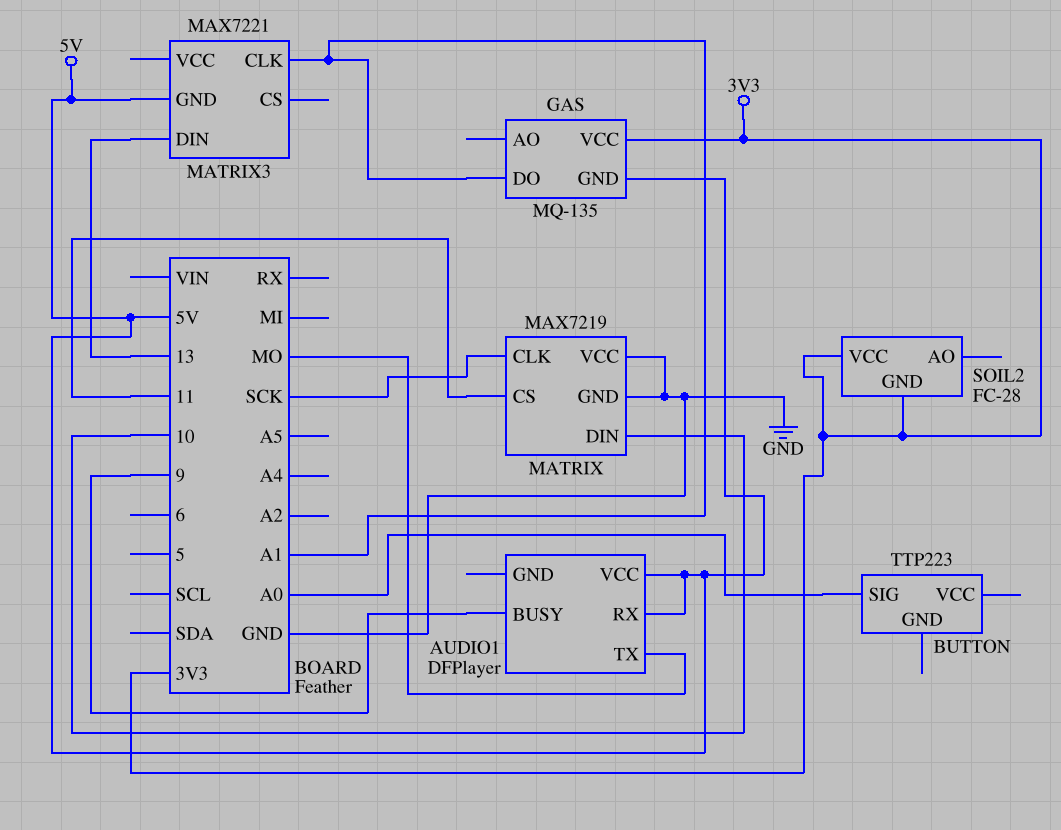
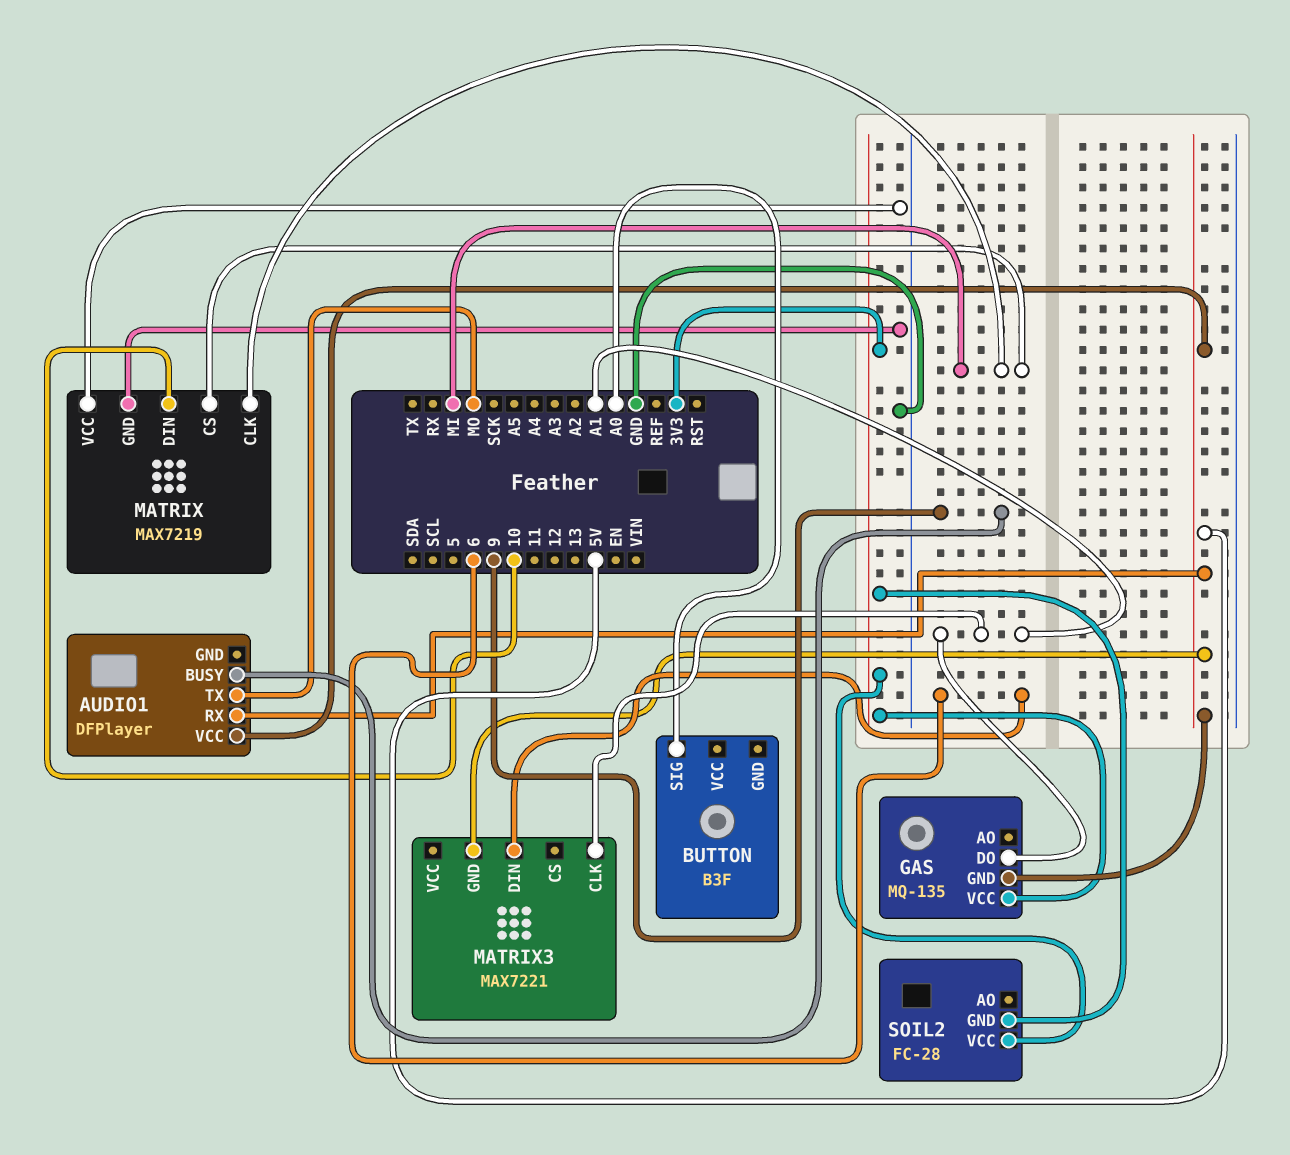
BUTTON: TTP223 -> B3F
MATRIX pin CLK: SCK -> MI
MATRIX pin CS: 11 -> MI
MATRIX3 pin DIN: 13 -> 6

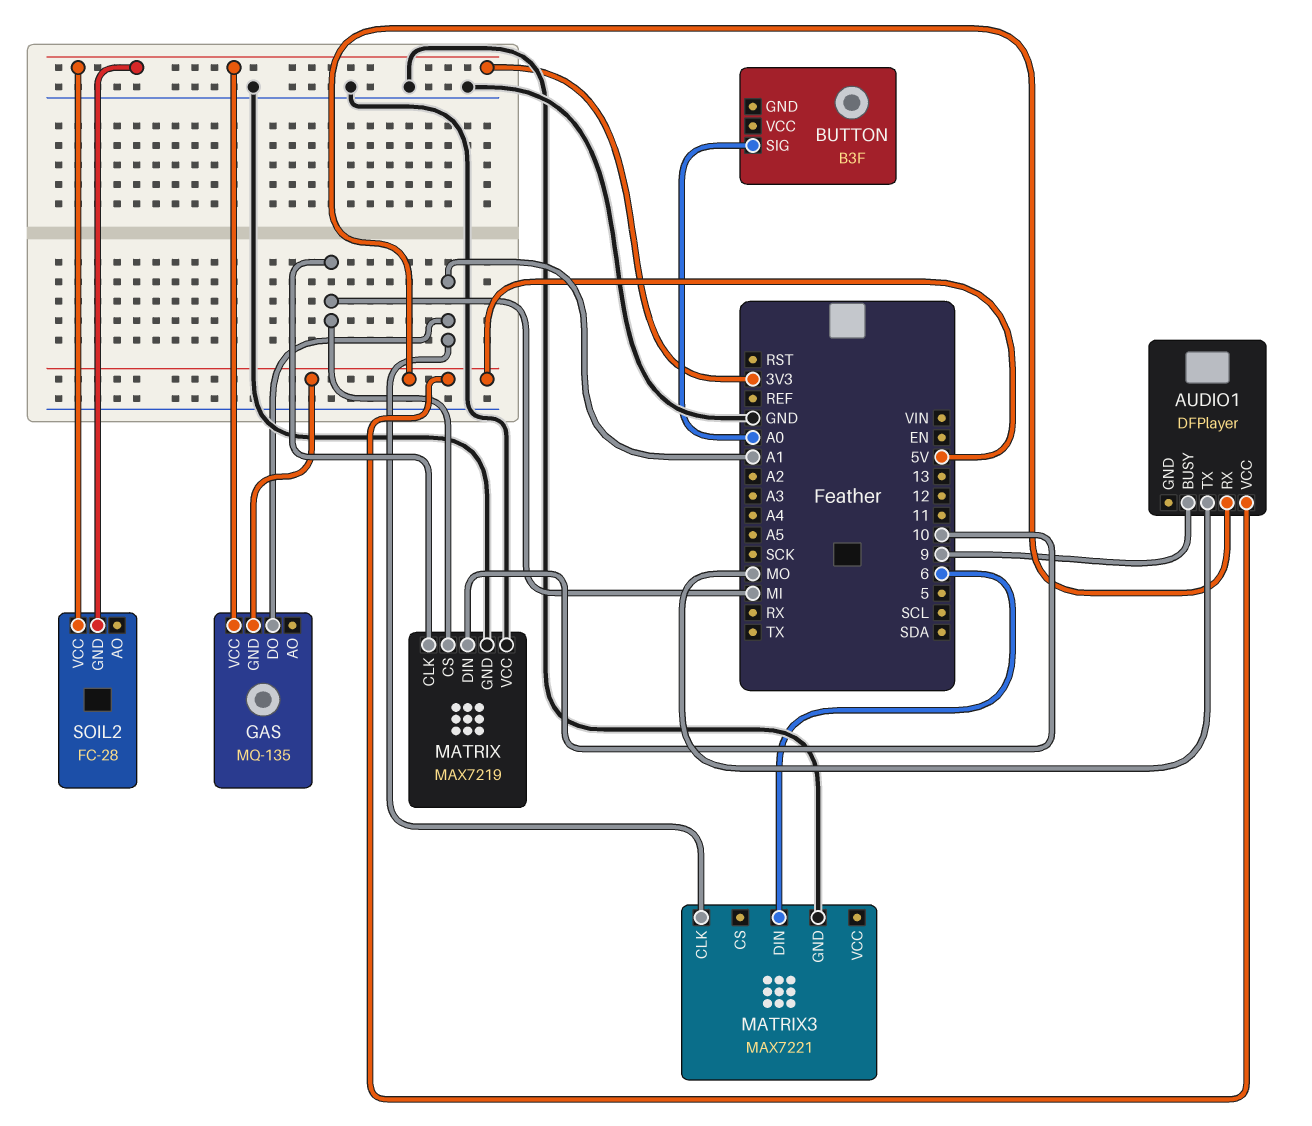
MATRIX3 pin GND: 5V -> GND

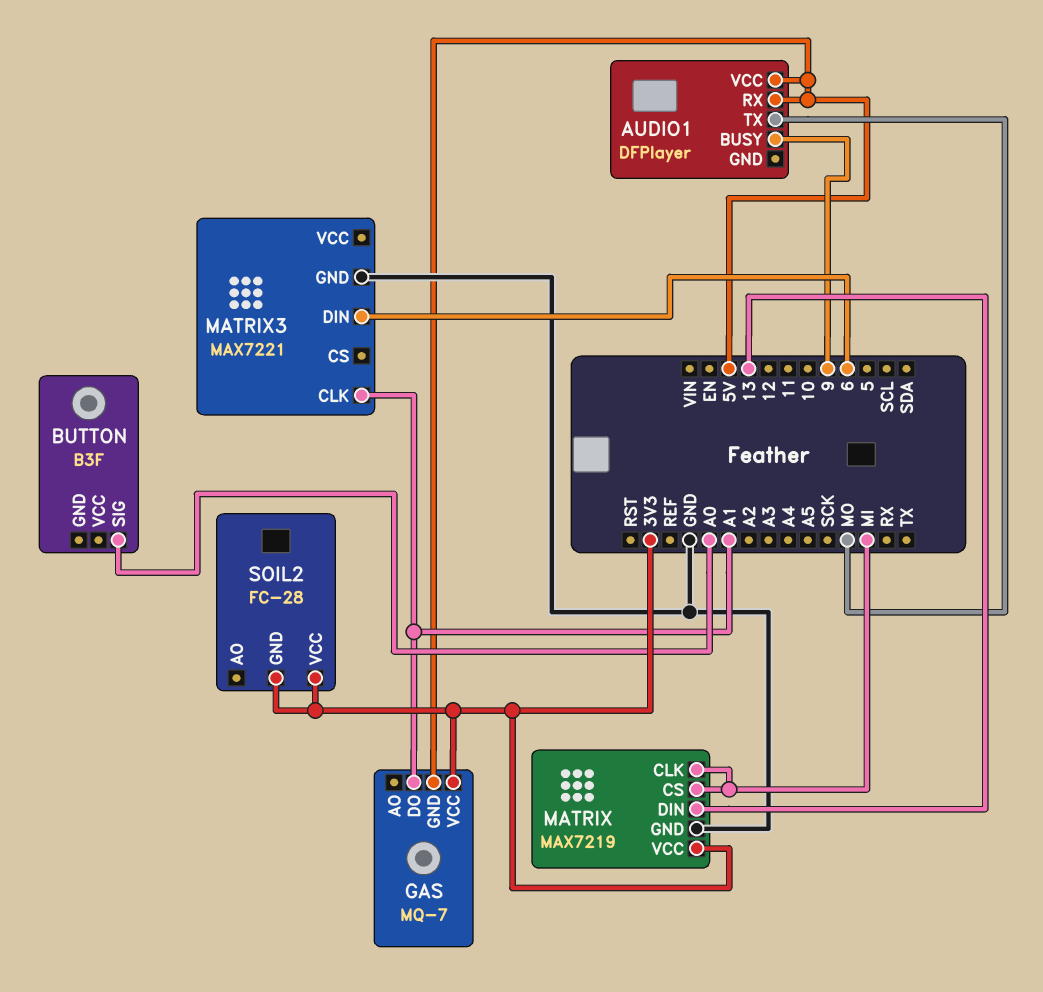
GAS: MQ-135 -> MQ-7
MATRIX pin DIN: 10 -> 13
MATRIX pin VCC: GND -> 3V3

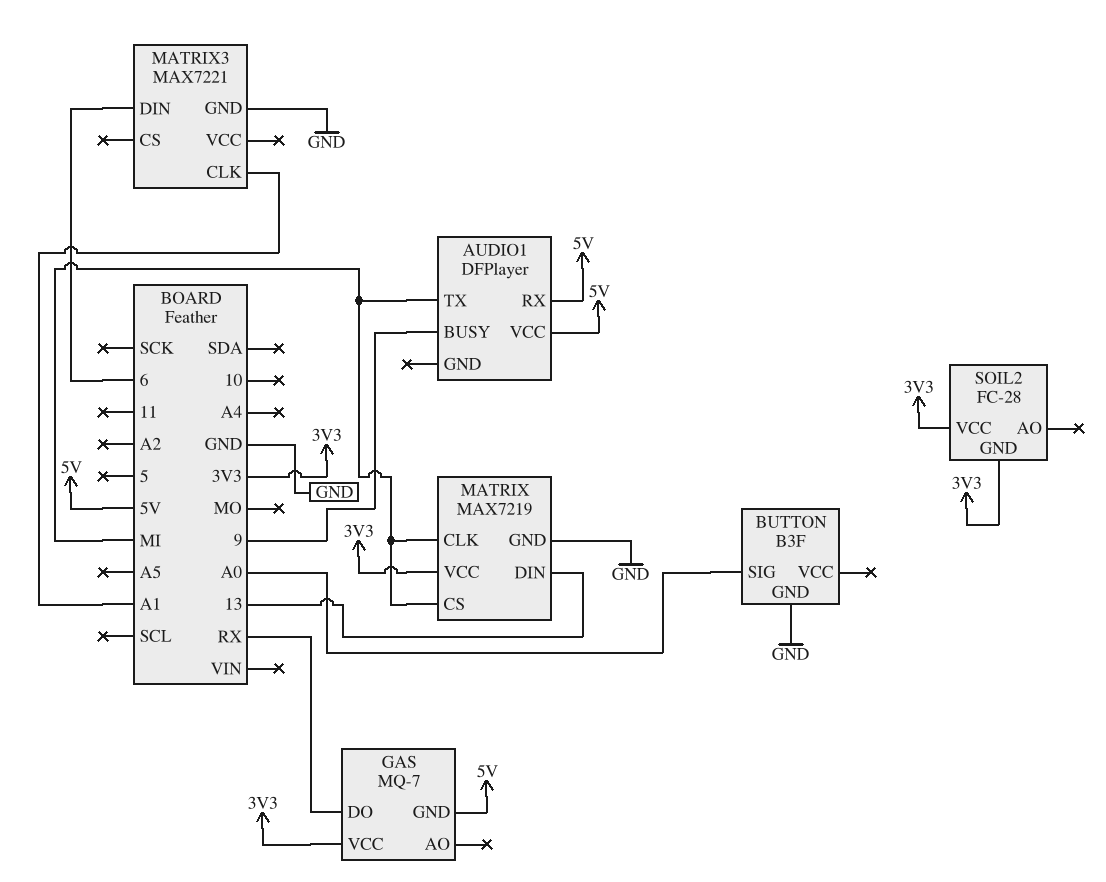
AUDIO1 pin TX: MO -> MI
BUTTON pin GND: none -> GND
GAS pin DO: A1 -> RX

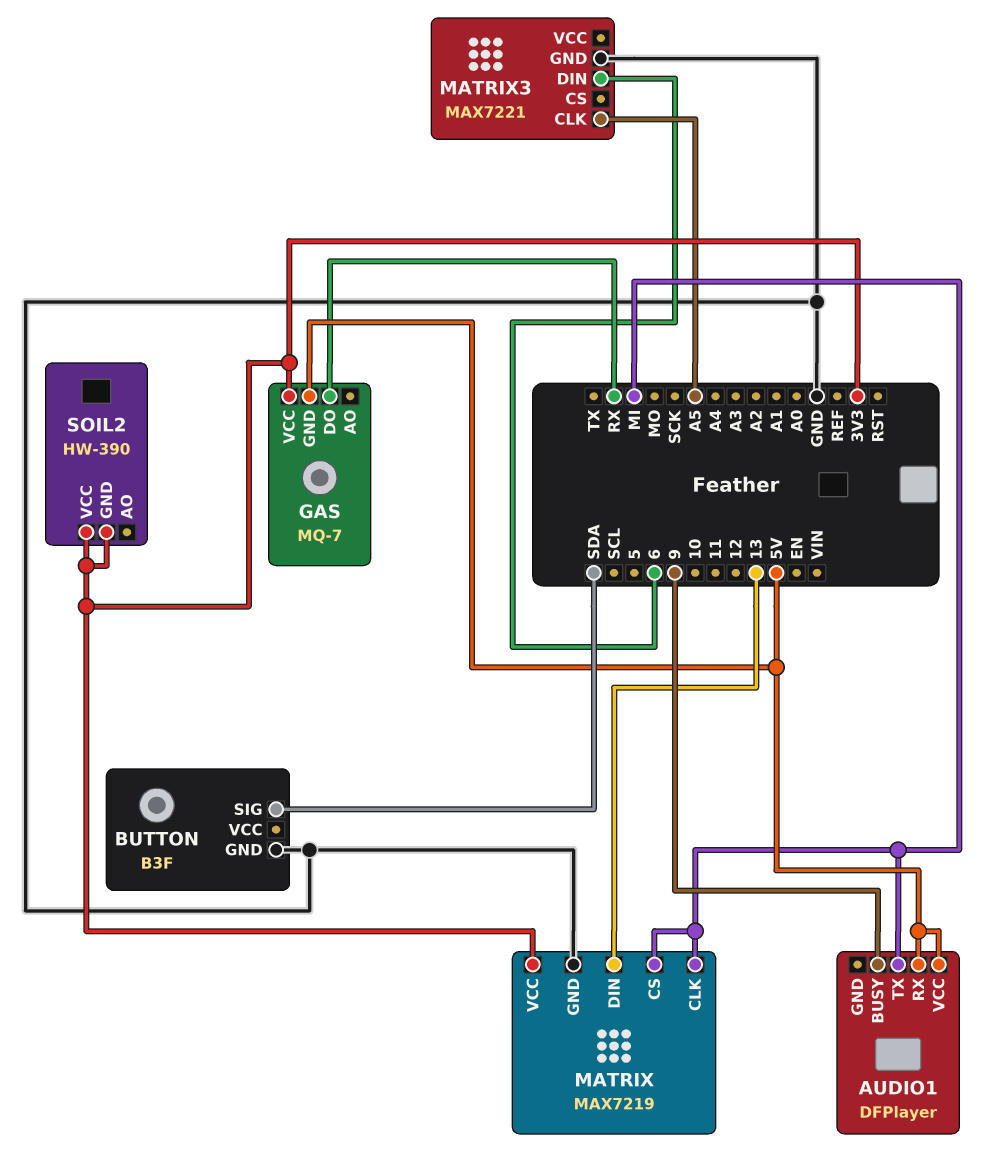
BUTTON pin SIG: A0 -> SDA
MATRIX3 pin CLK: A1 -> A5
SOIL2: FC-28 -> HW-390

